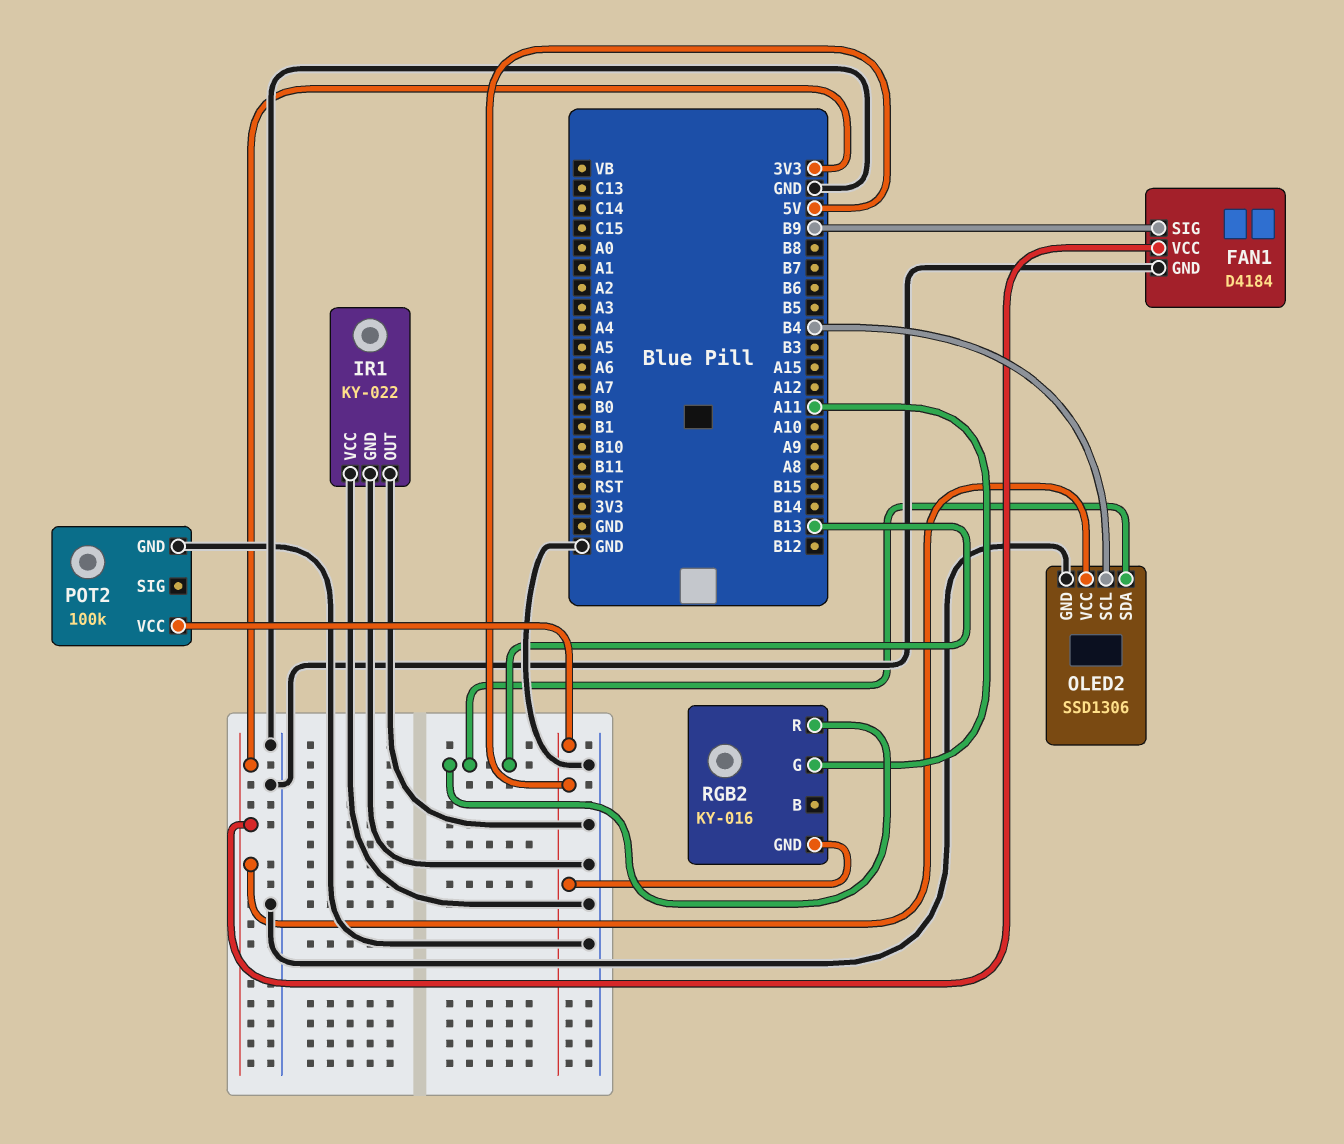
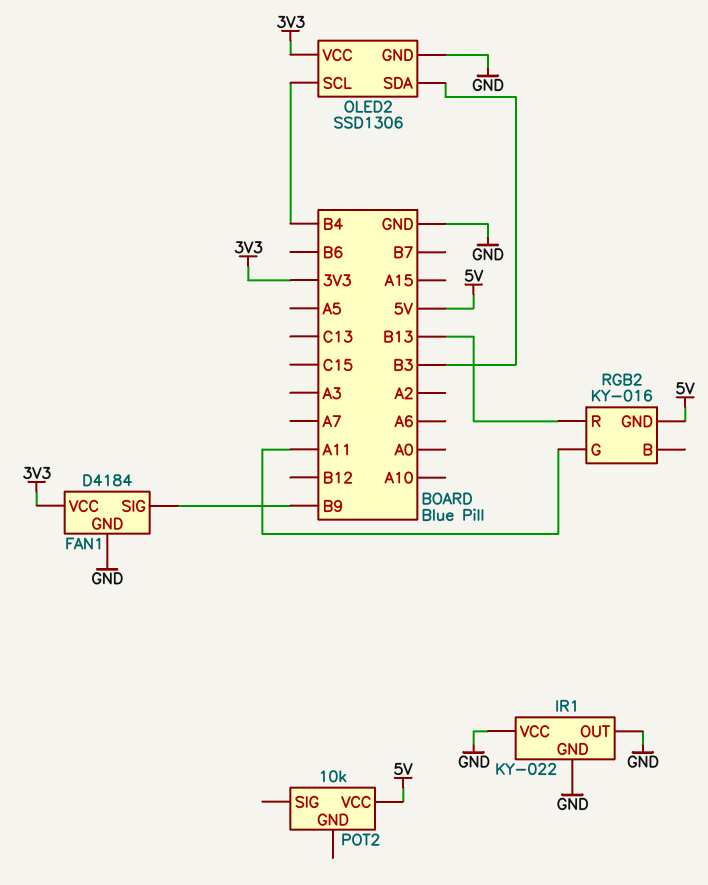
OLED2 pin SDA: B13 -> B3
POT2: 100k -> 10k
POT2 pin GND: GND -> none

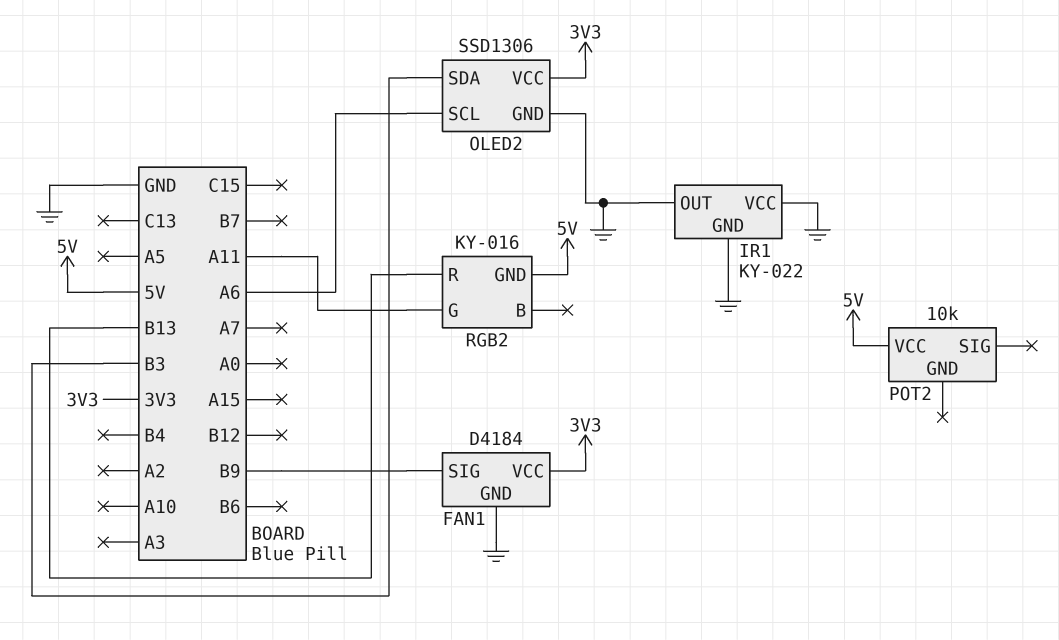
OLED2 pin SCL: B4 -> A6

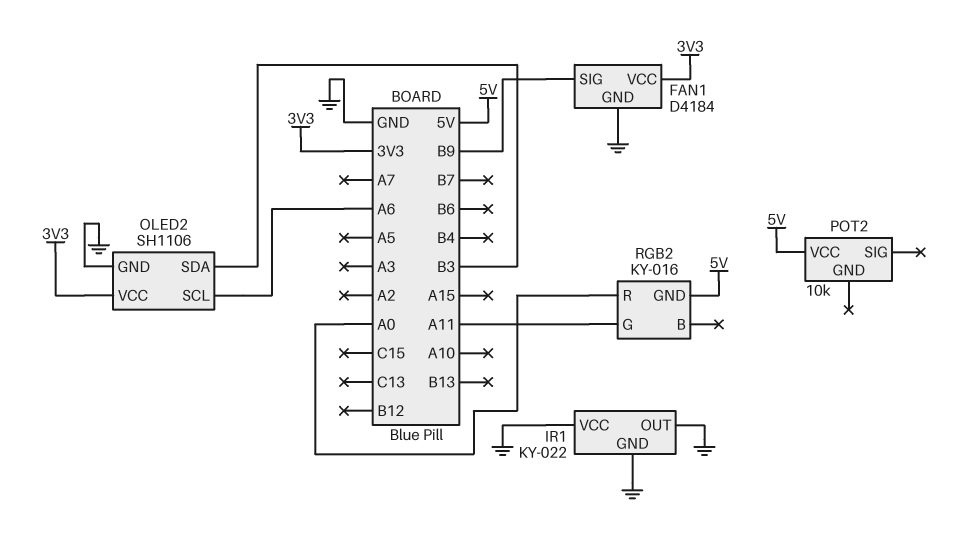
OLED2: SSD1306 -> SH1106
RGB2 pin R: B13 -> A0

